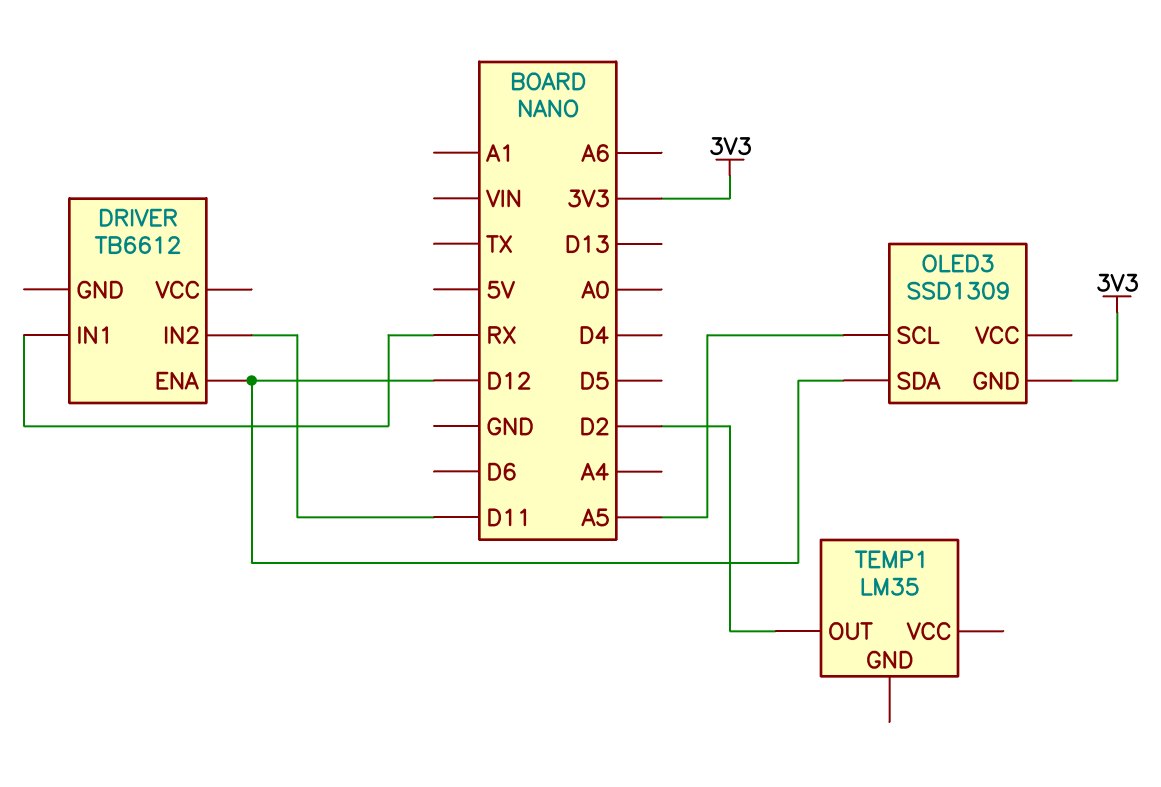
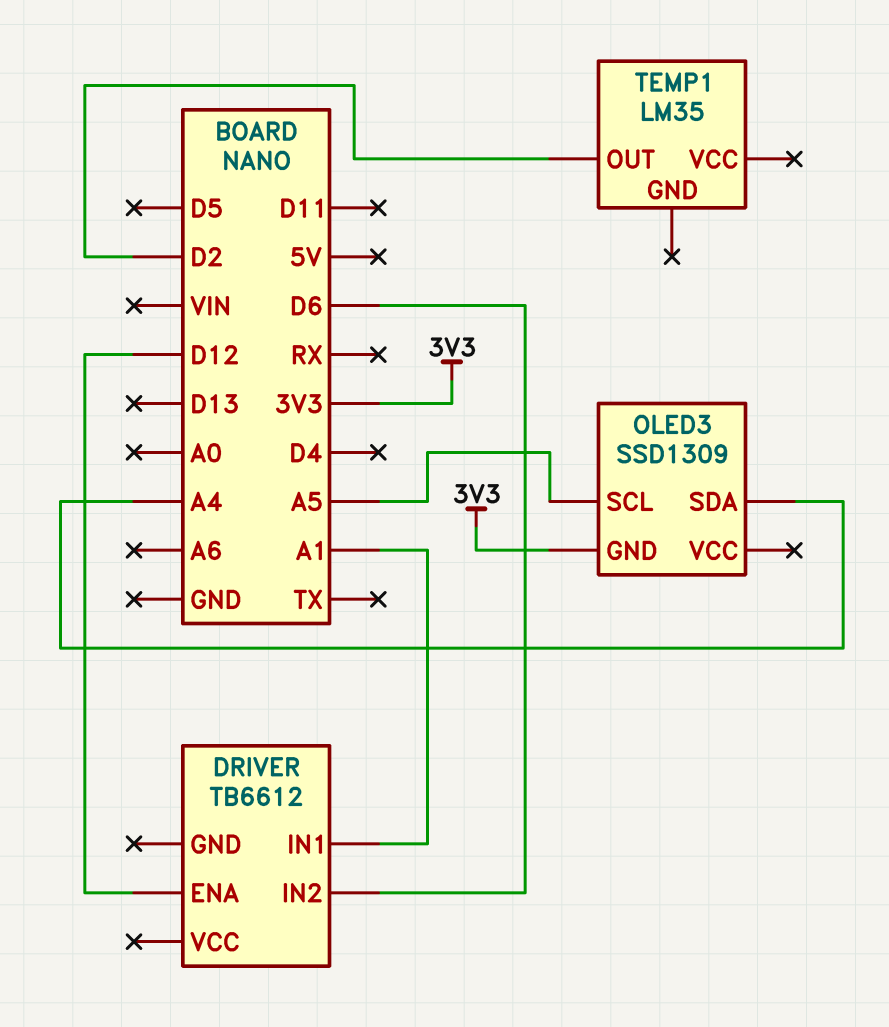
DRIVER pin IN1: RX -> A1
DRIVER pin IN2: D11 -> D6
OLED3 pin SDA: D12 -> A4

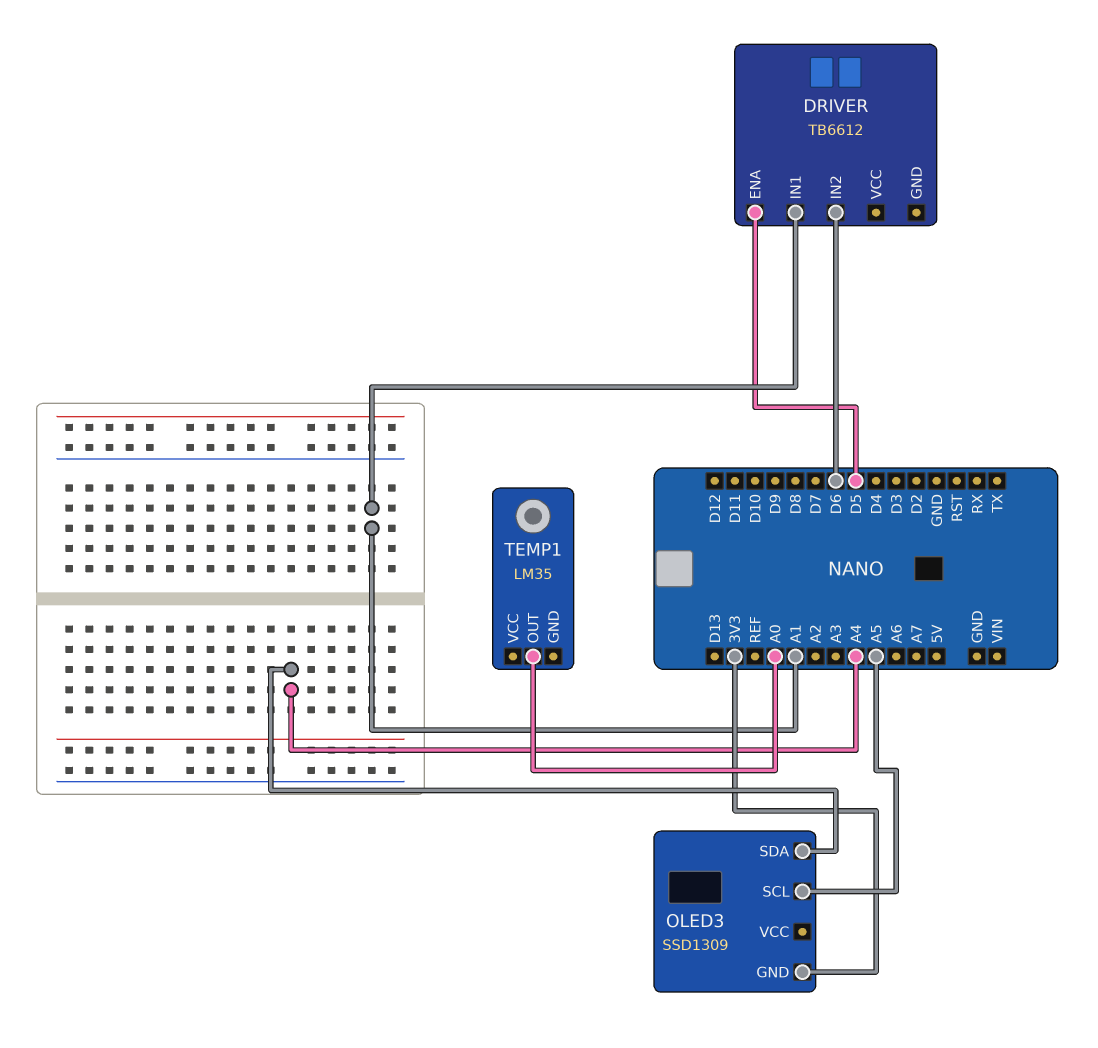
DRIVER pin ENA: D12 -> D5
TEMP1 pin OUT: D2 -> A0

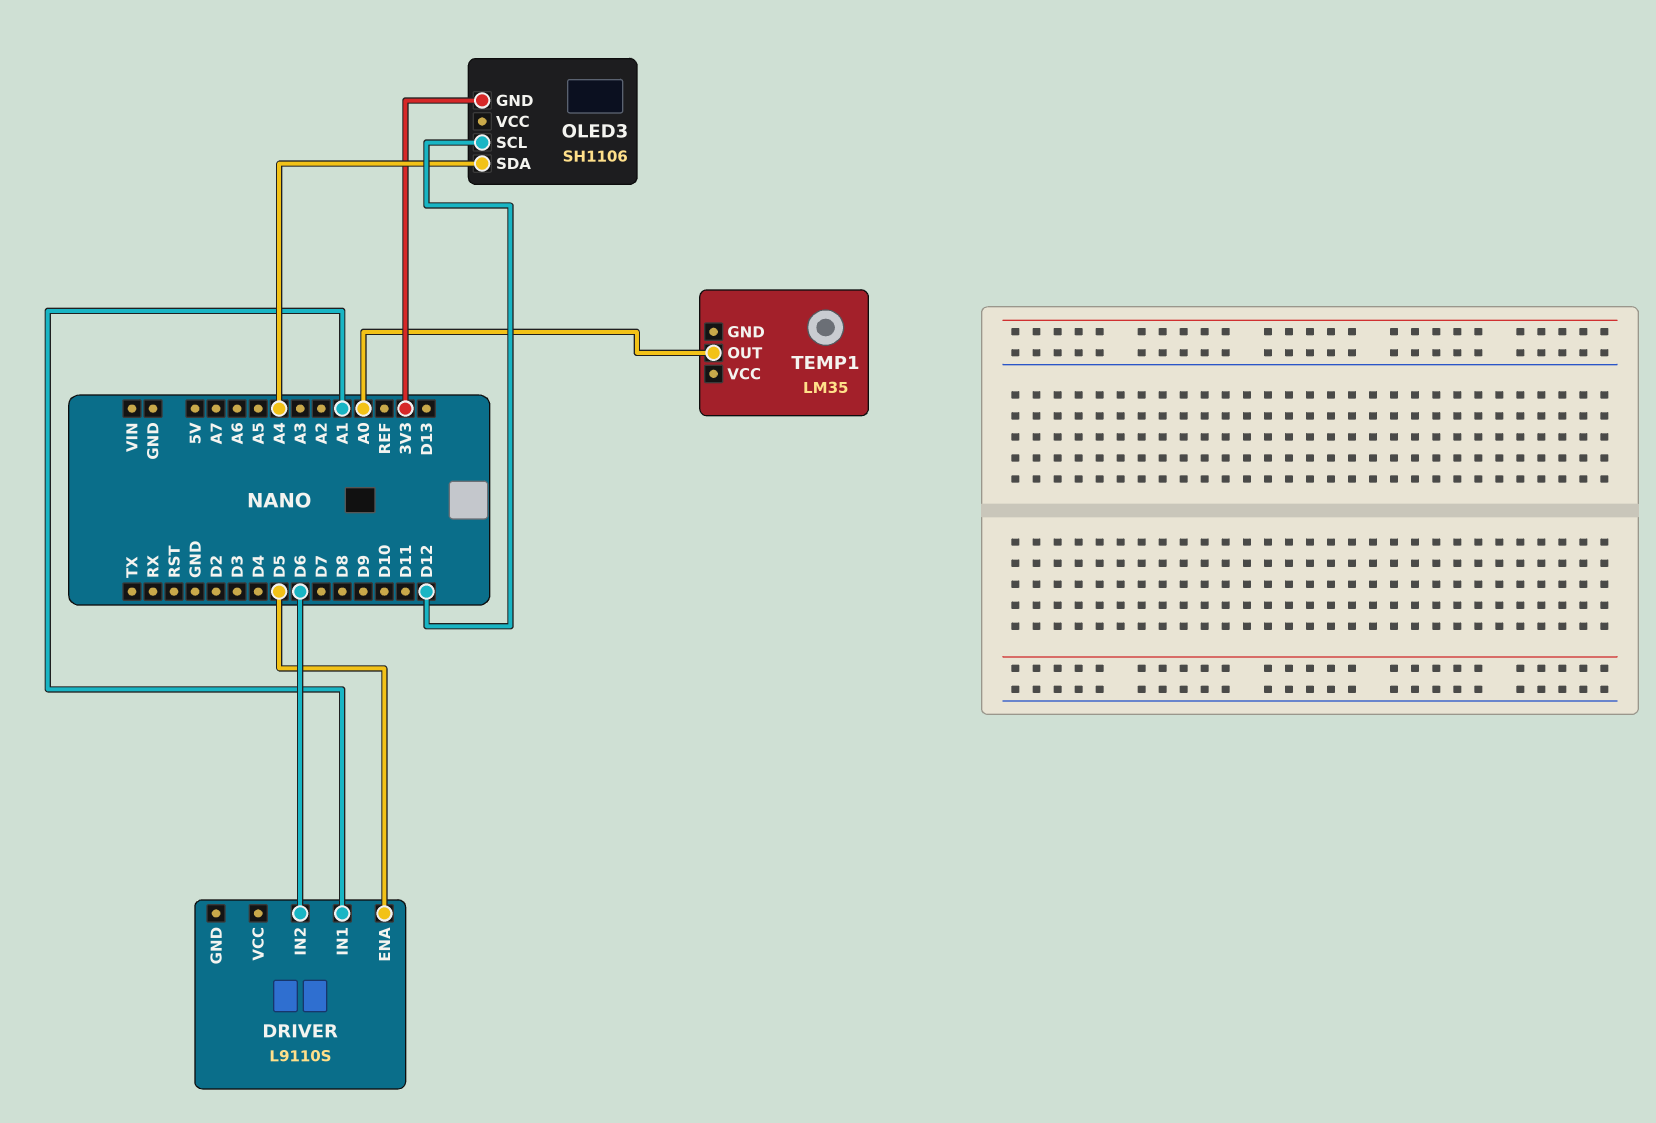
DRIVER: TB6612 -> L9110S
OLED3: SSD1309 -> SH1106
OLED3 pin SCL: A5 -> D12

